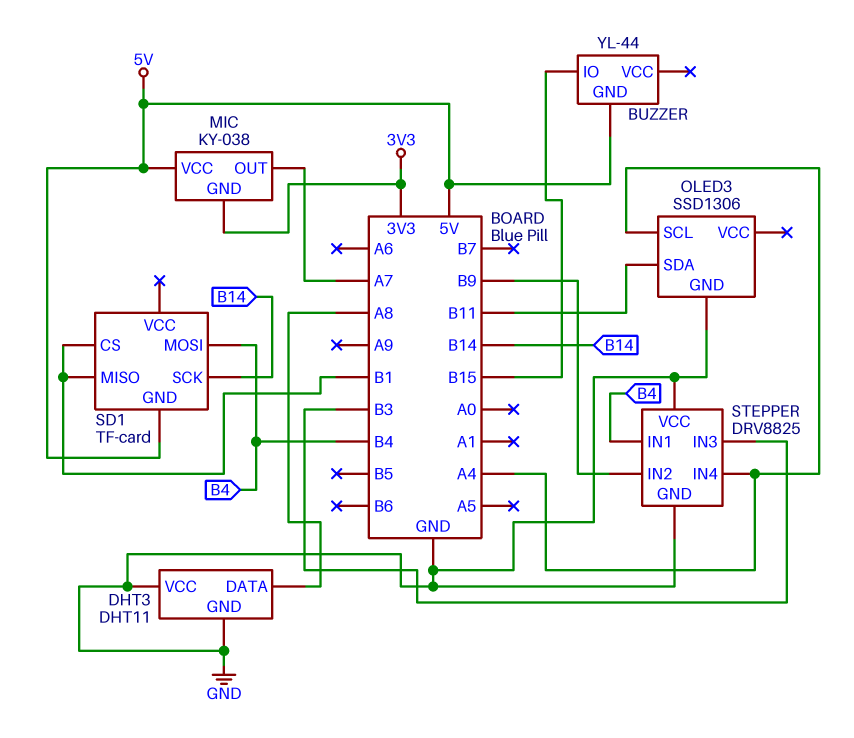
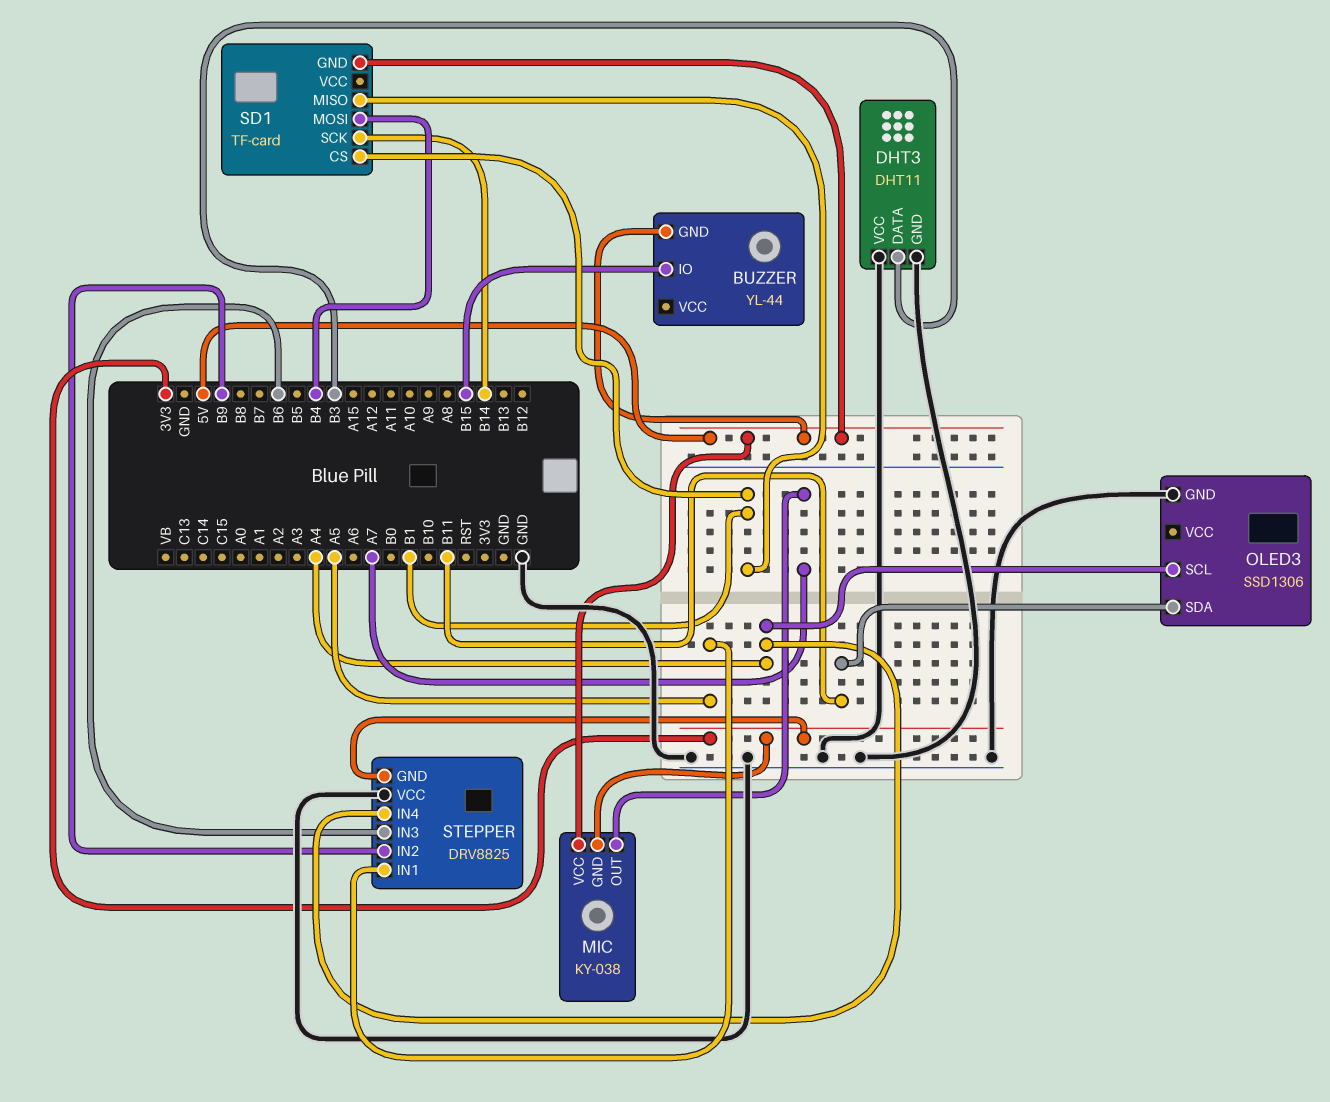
DHT3 pin DATA: A8 -> B3
STEPPER pin GND: GND -> 3V3
STEPPER pin IN1: B4 -> A5
STEPPER pin IN3: B3 -> B6

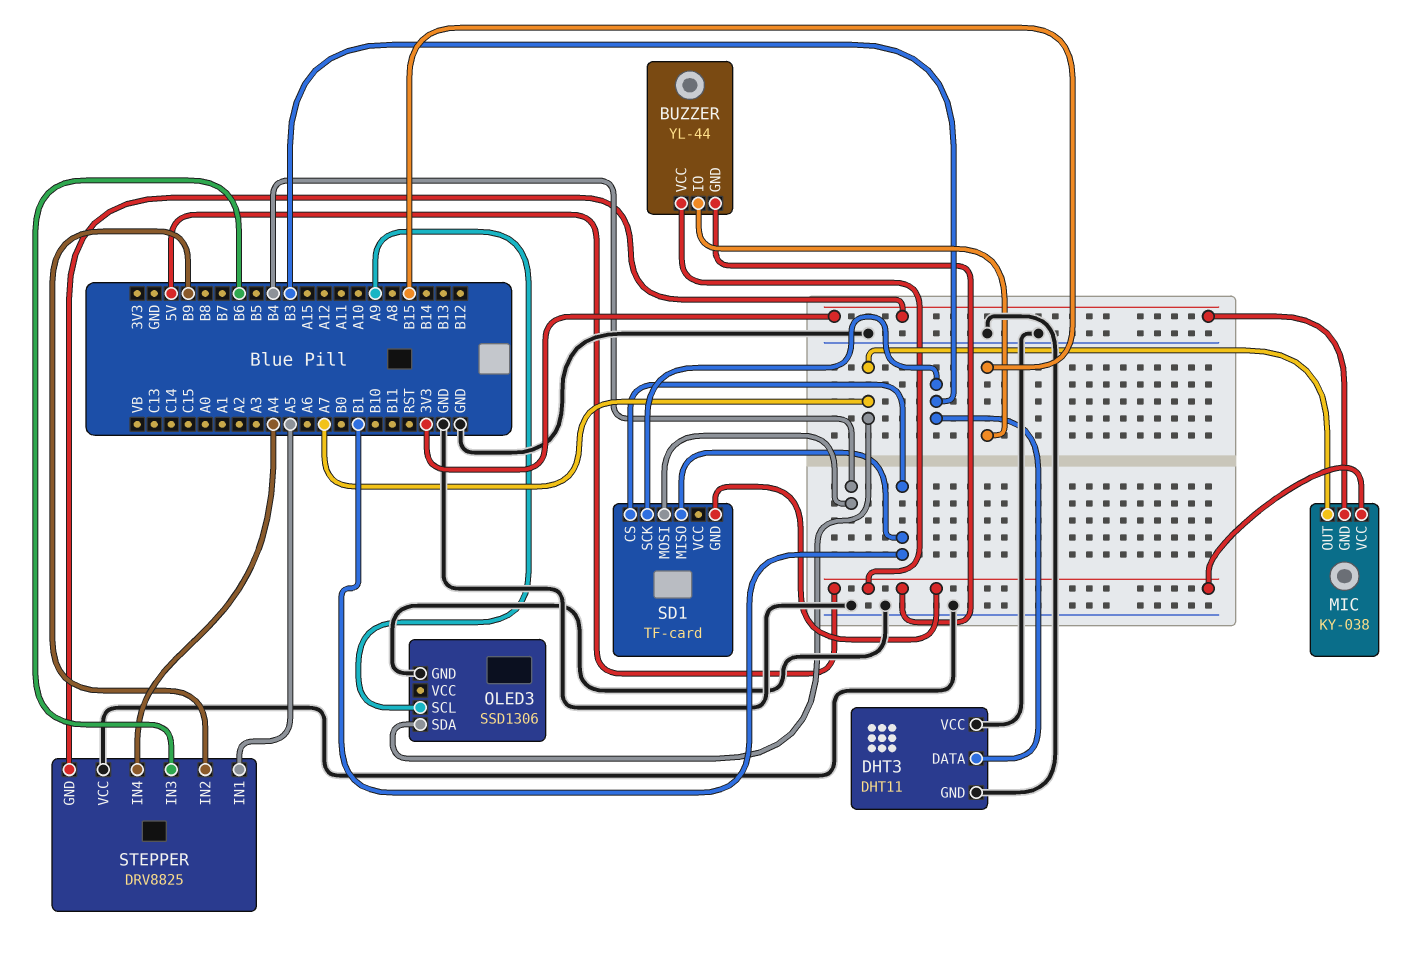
BUZZER pin VCC: none -> 5V
OLED3 pin SCL: A4 -> A9
OLED3 pin SDA: B11 -> A7
SD1 pin SCK: B14 -> B3

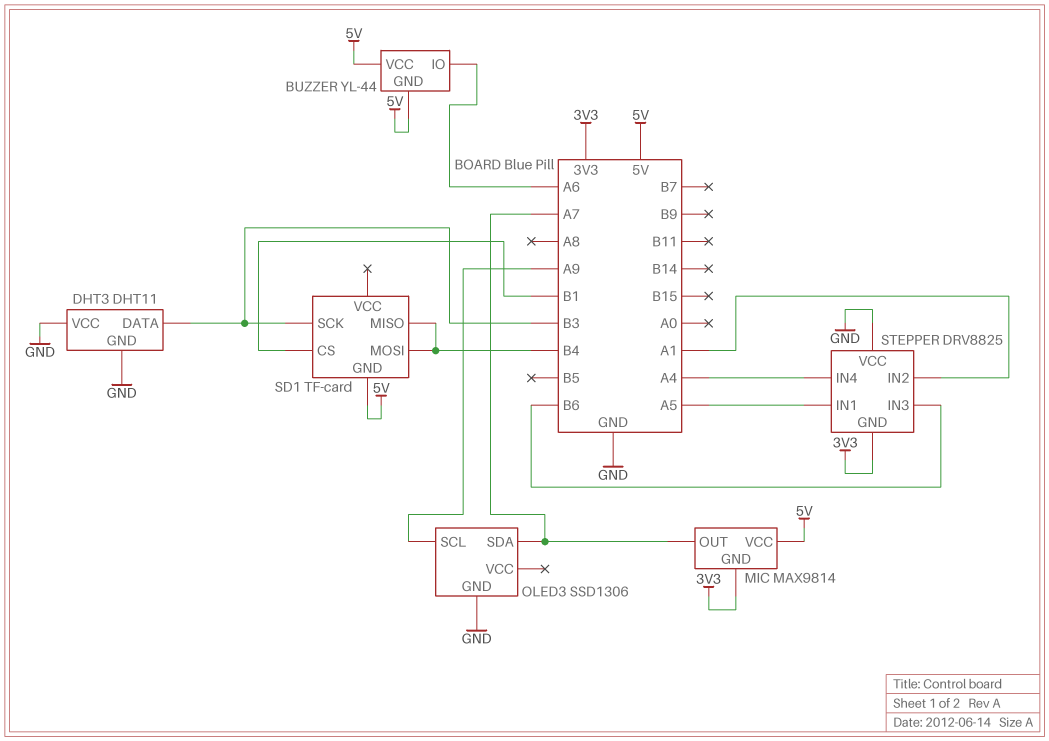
BUZZER pin IO: B15 -> A6
MIC: KY-038 -> MAX9814
SD1 pin MISO: B1 -> B4
STEPPER pin IN2: B9 -> A1

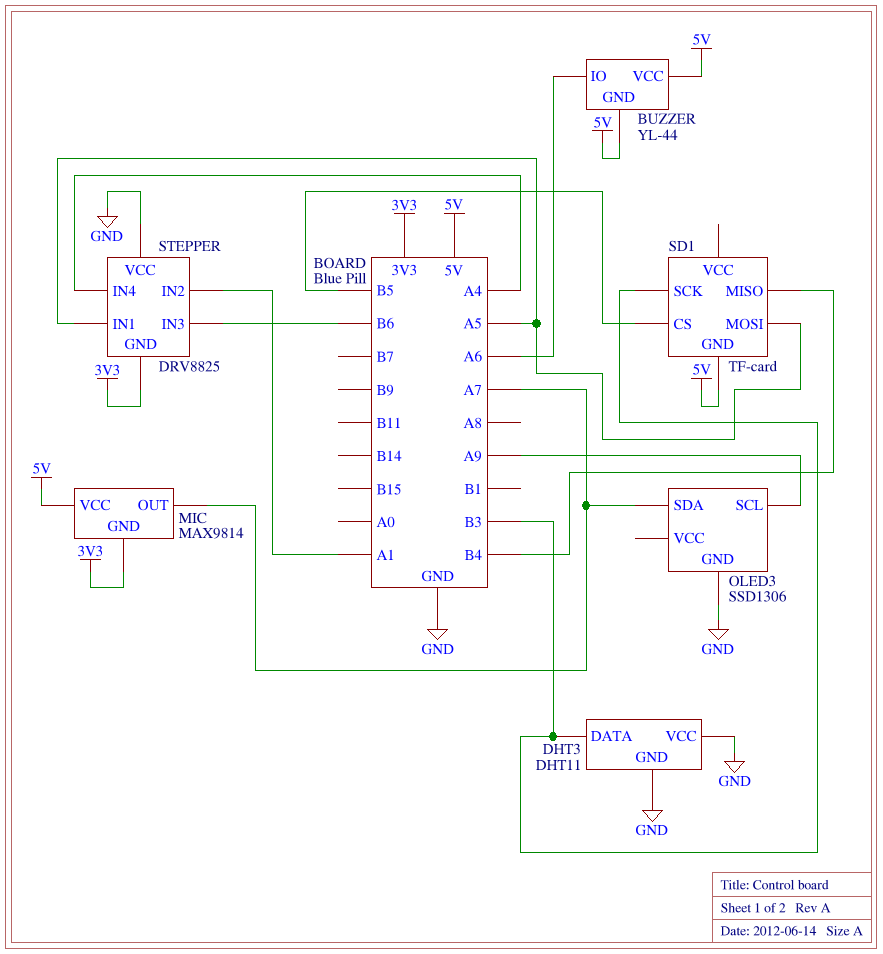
SD1 pin CS: B1 -> B5
SD1 pin MOSI: B4 -> A5

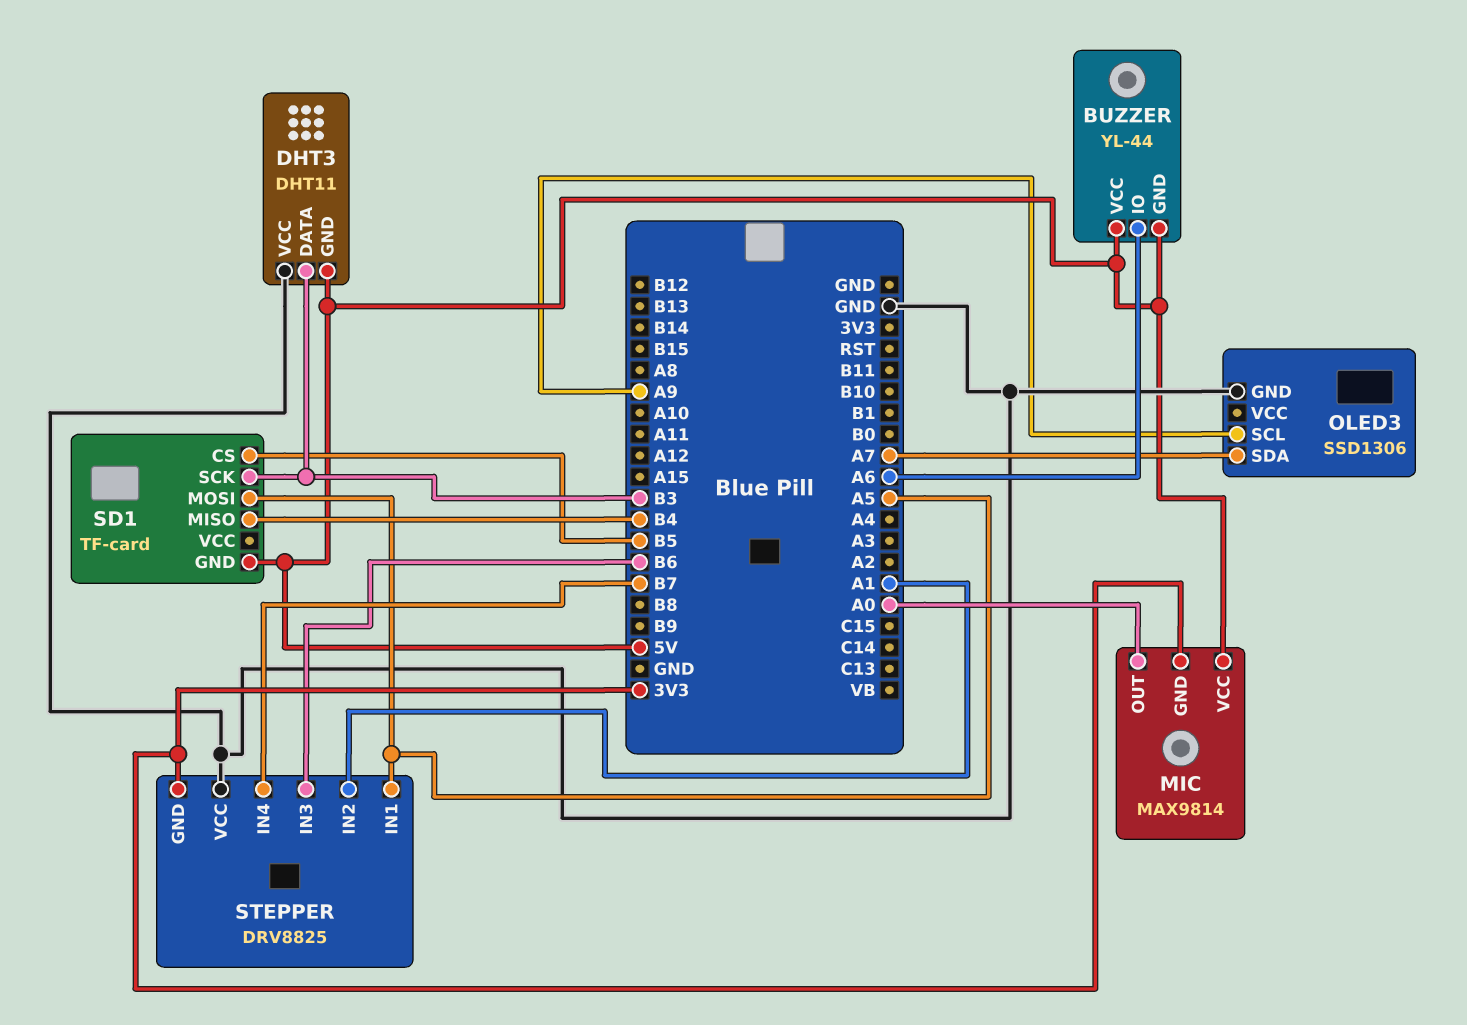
DHT3 pin GND: GND -> 5V
MIC pin OUT: A7 -> A0
STEPPER pin IN4: A4 -> B7

